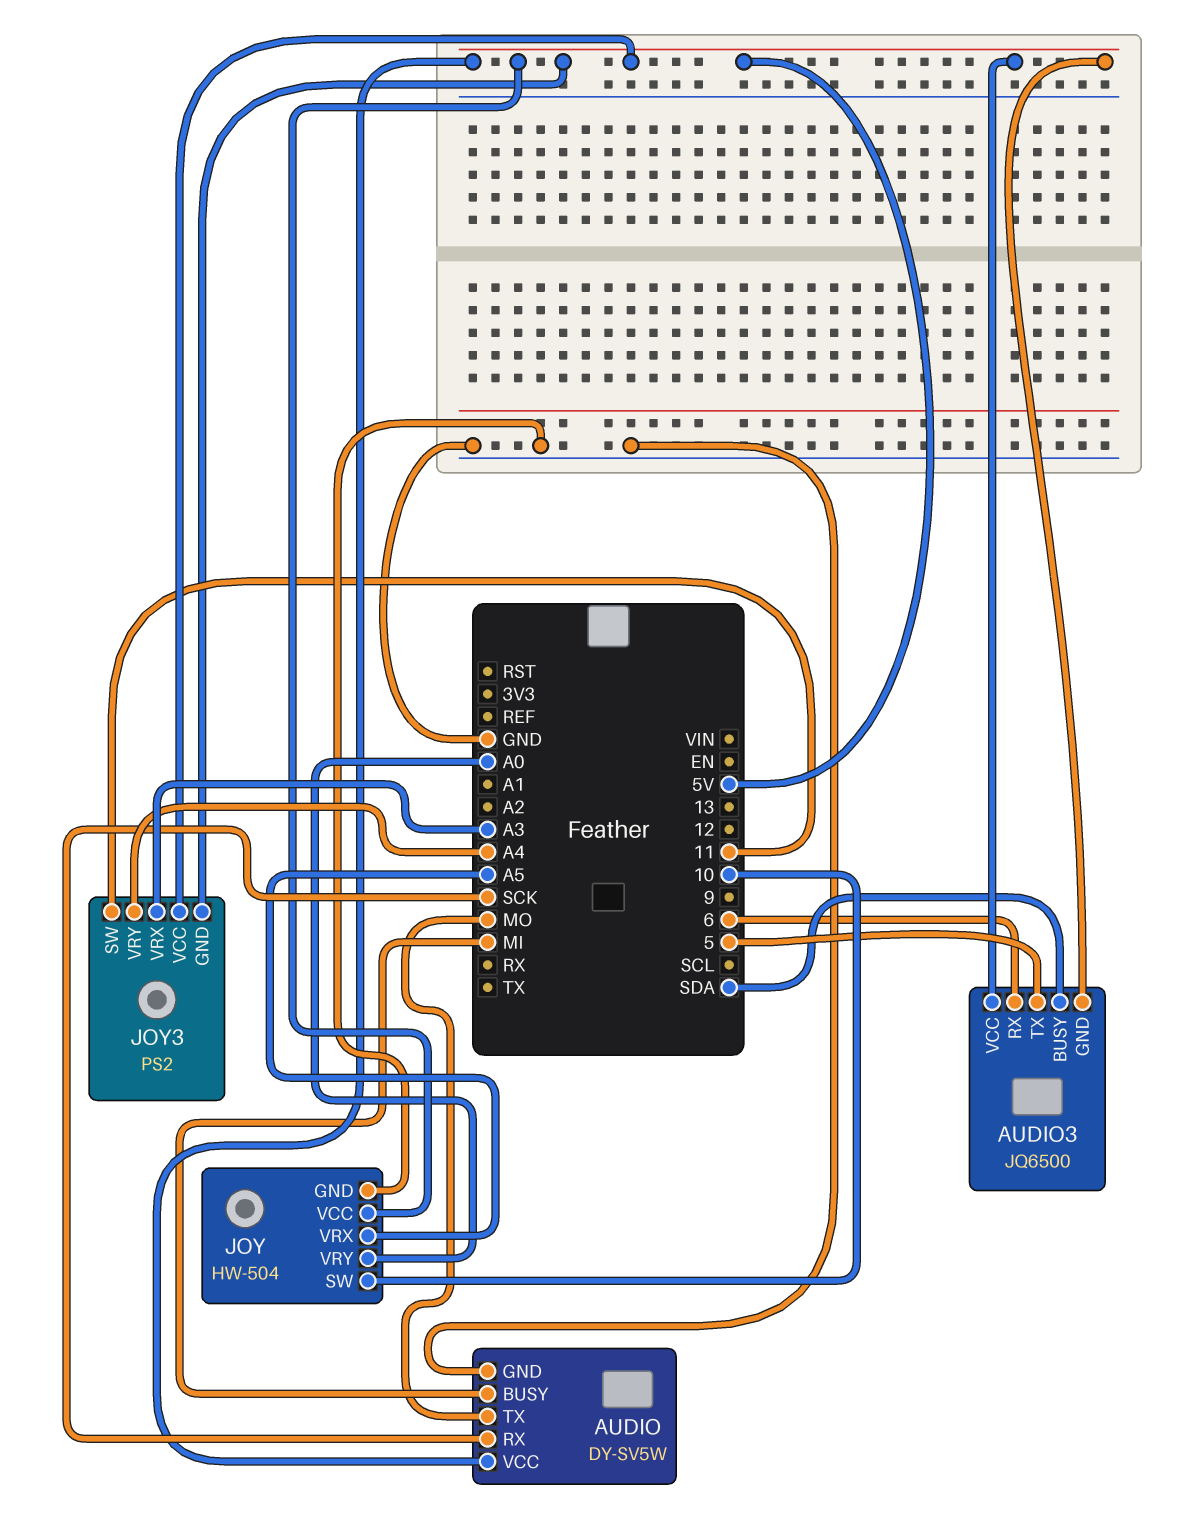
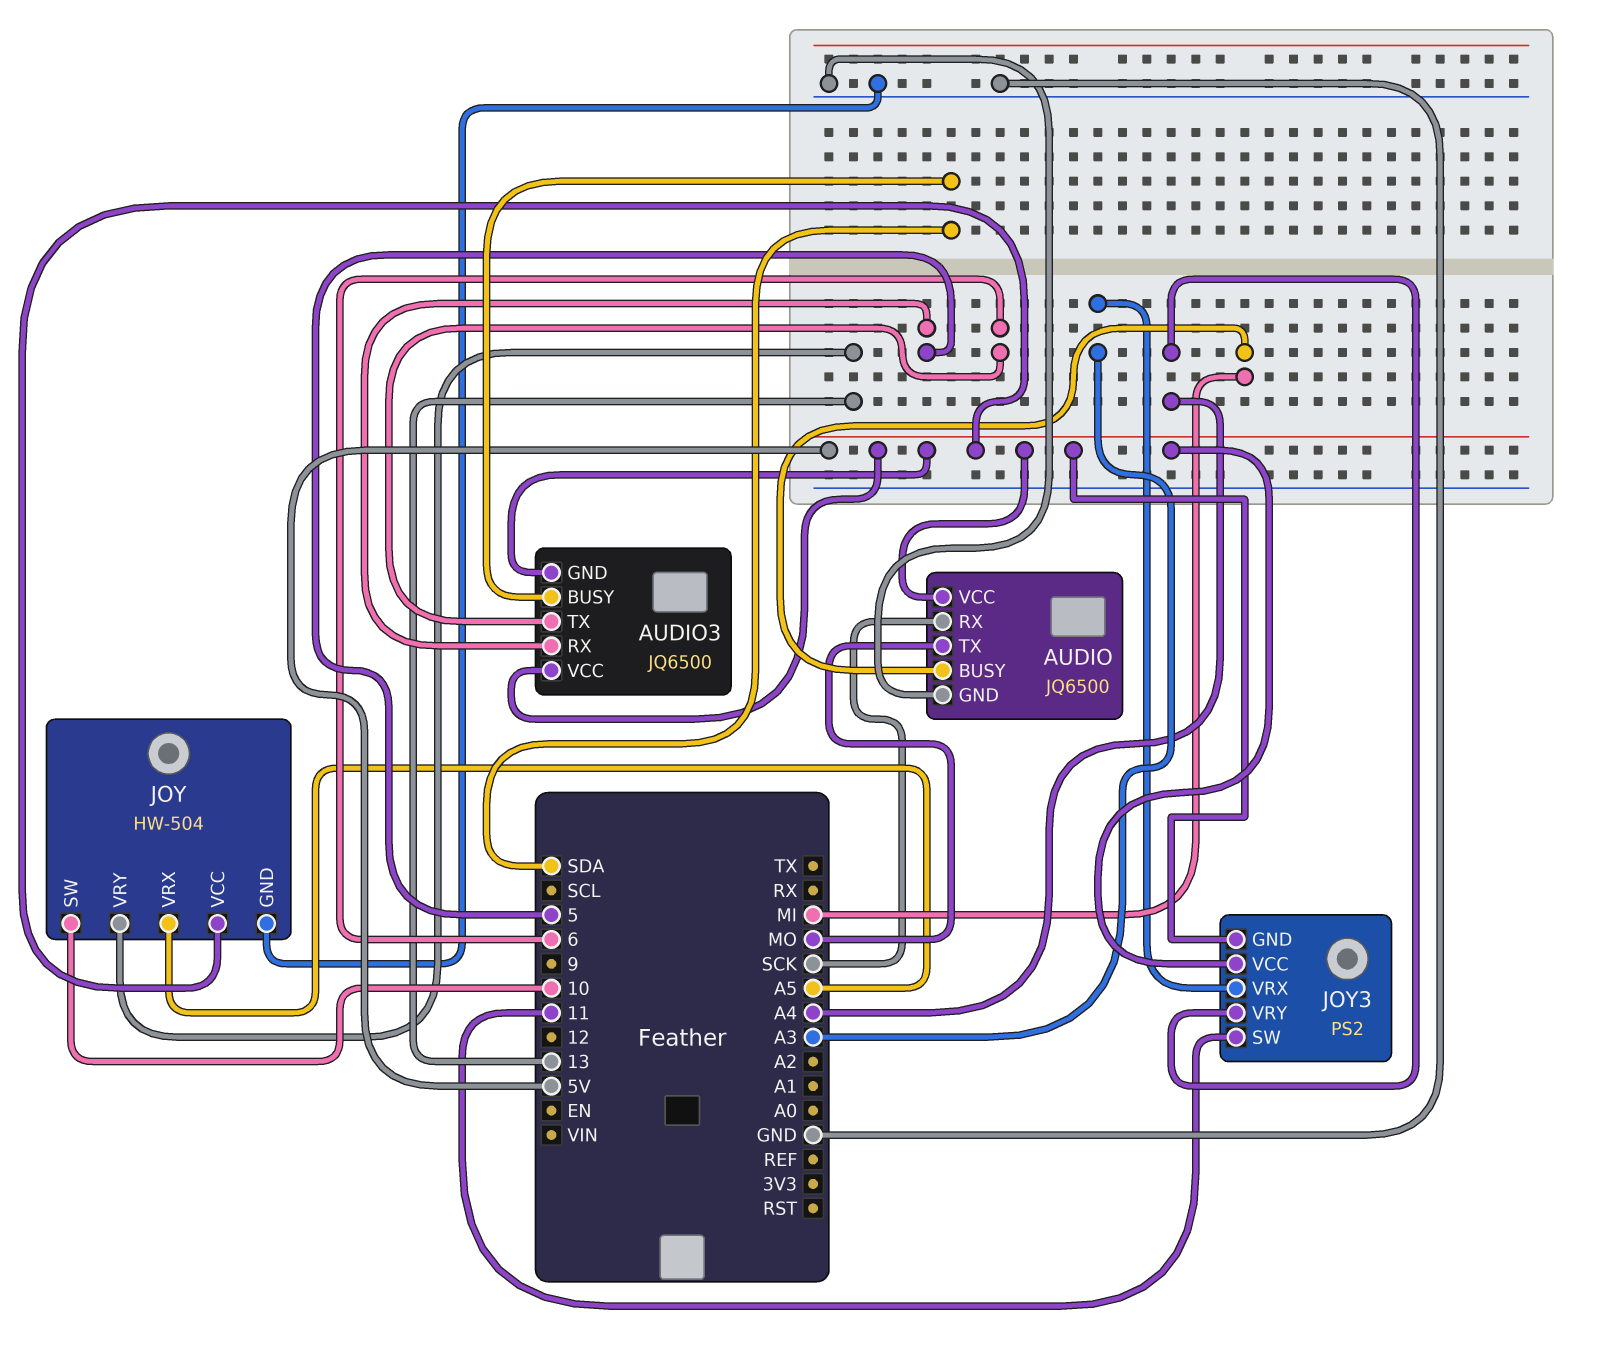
AUDIO: DY-SV5W -> JQ6500
AUDIO3 pin RX: 6 -> 5
AUDIO3 pin TX: 5 -> 6
JOY pin VRY: A0 -> 13

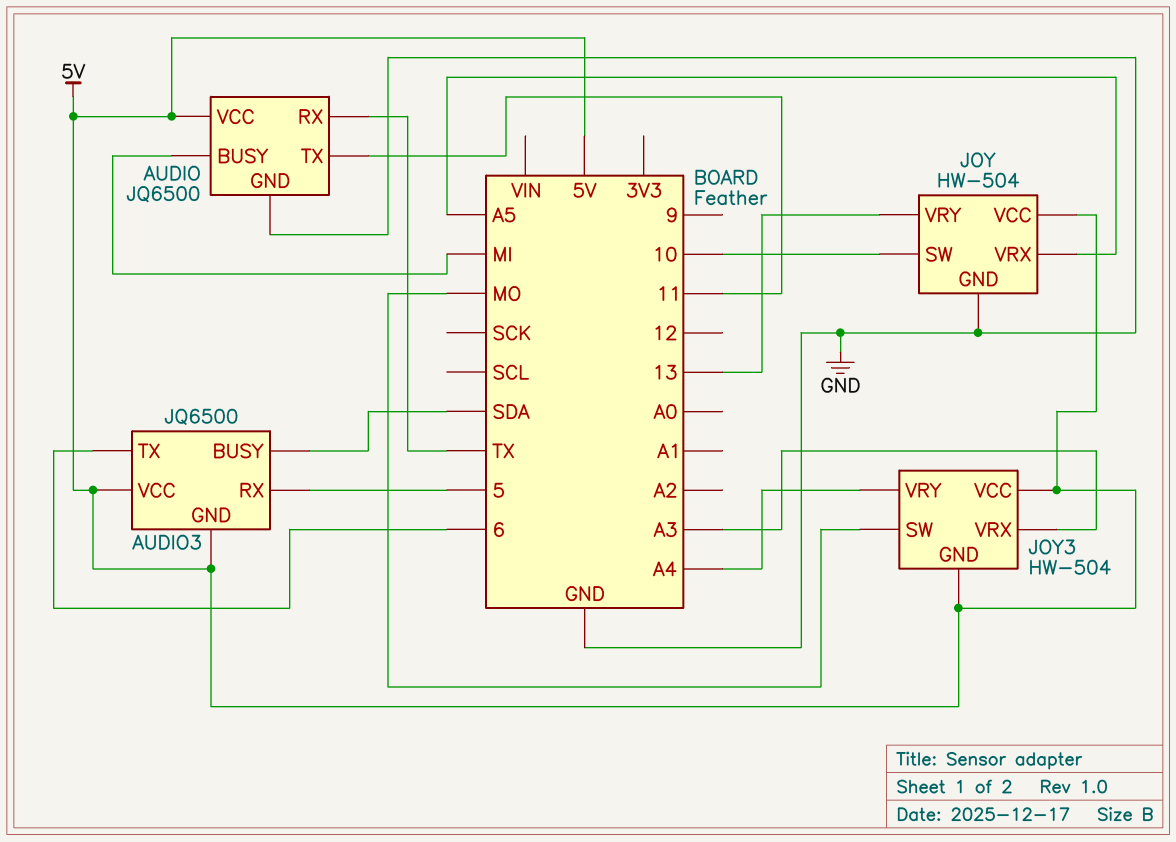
AUDIO pin RX: SCK -> TX
AUDIO pin TX: MO -> 11
JOY3: PS2 -> HW-504
JOY3 pin SW: 11 -> MO

